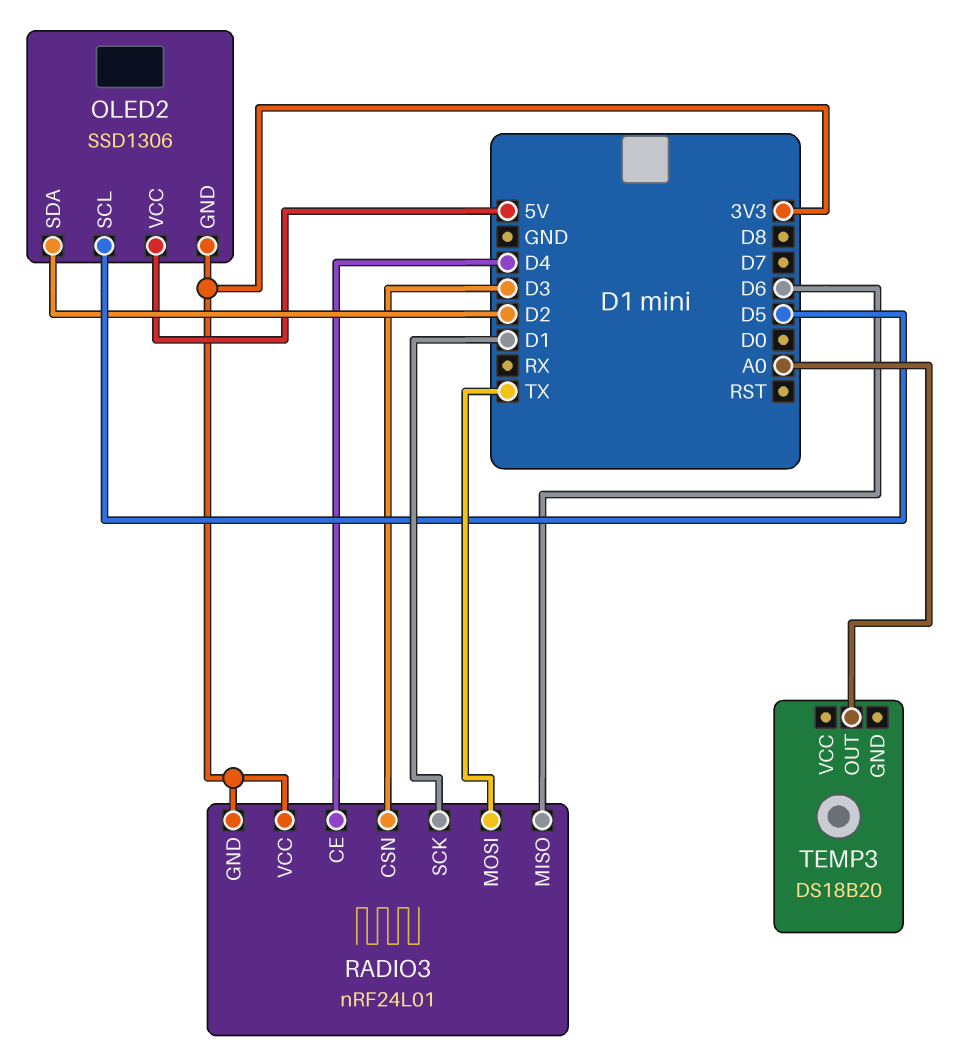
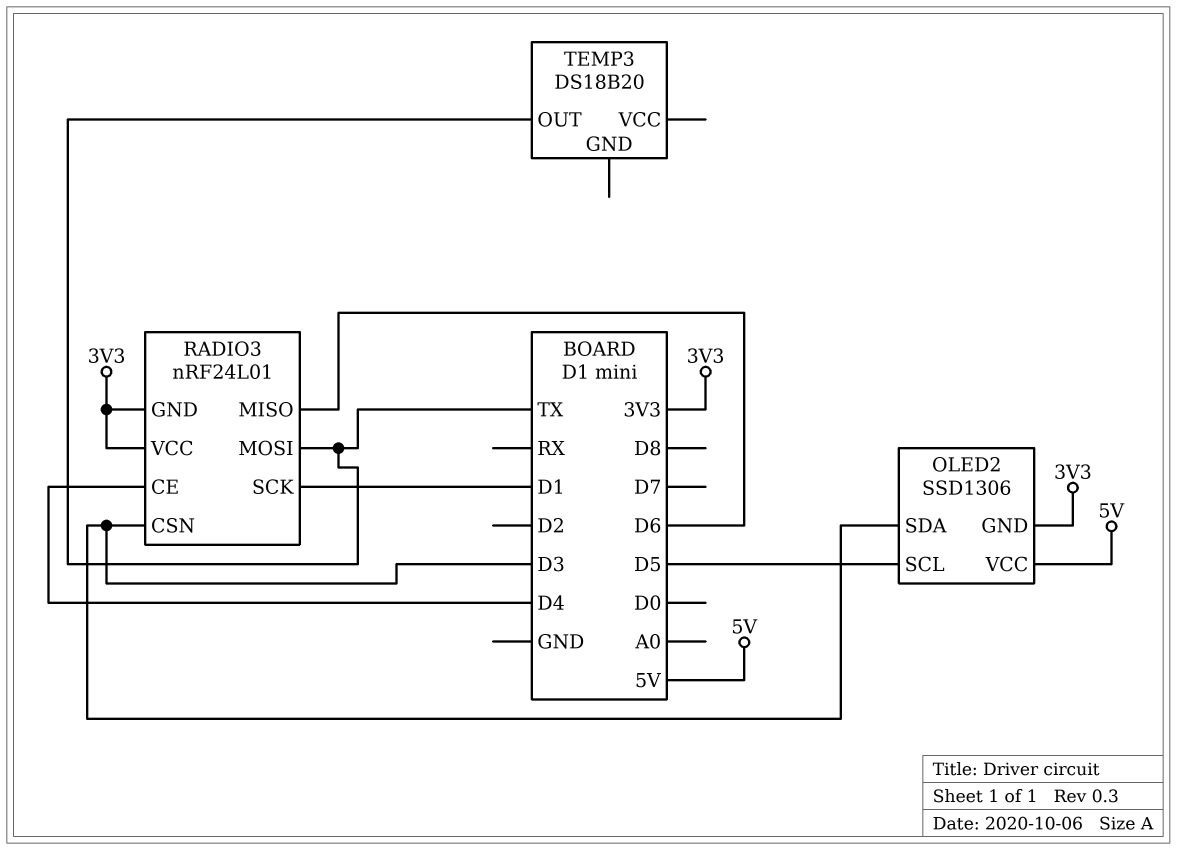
OLED2 pin SDA: D2 -> D3
TEMP3 pin OUT: A0 -> TX

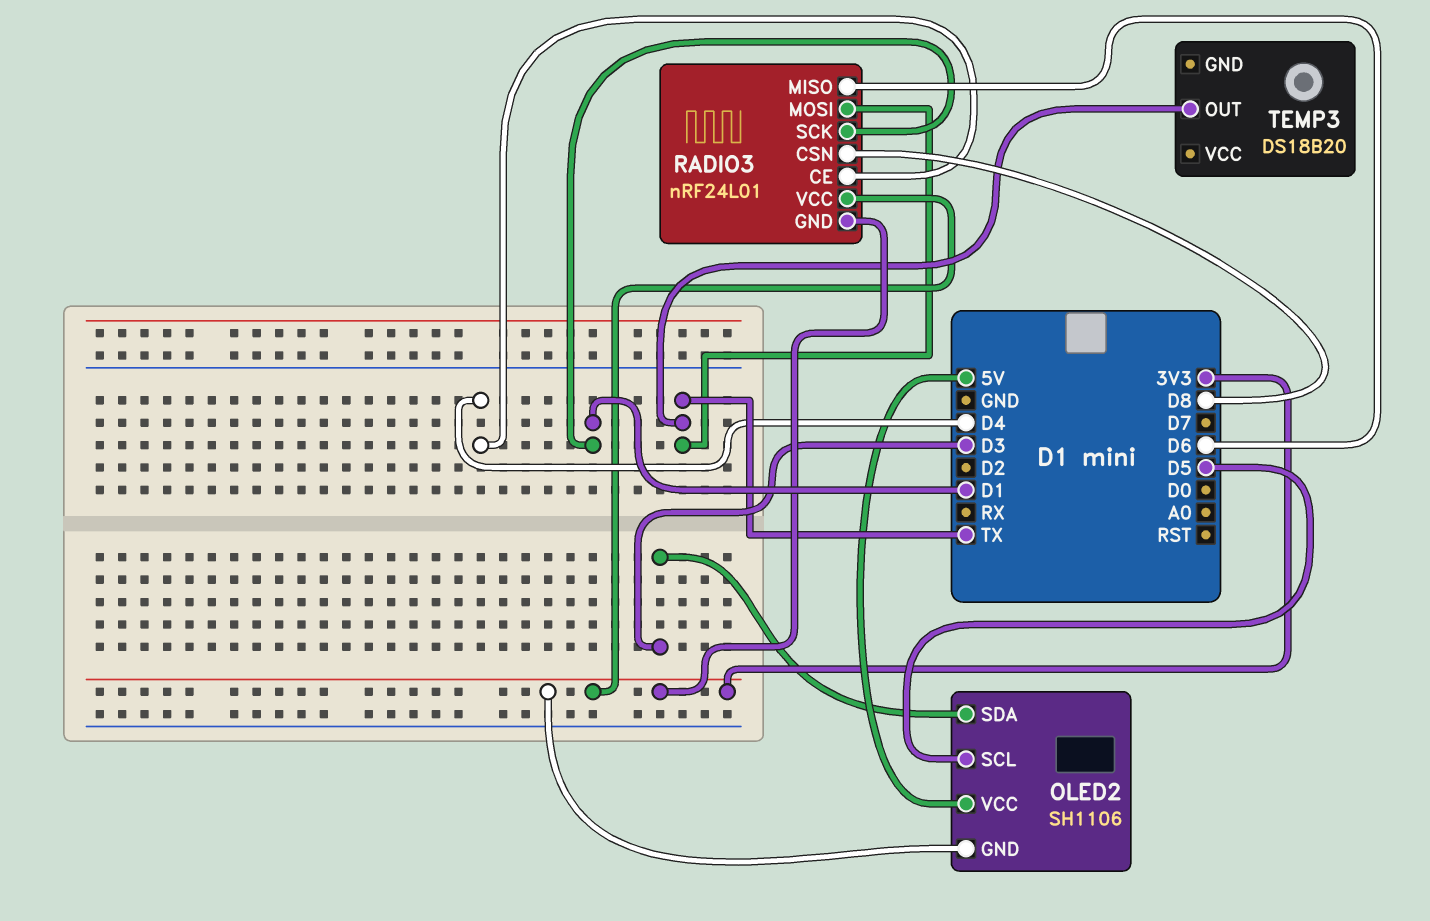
OLED2: SSD1306 -> SH1106
RADIO3 pin CSN: D3 -> D8

